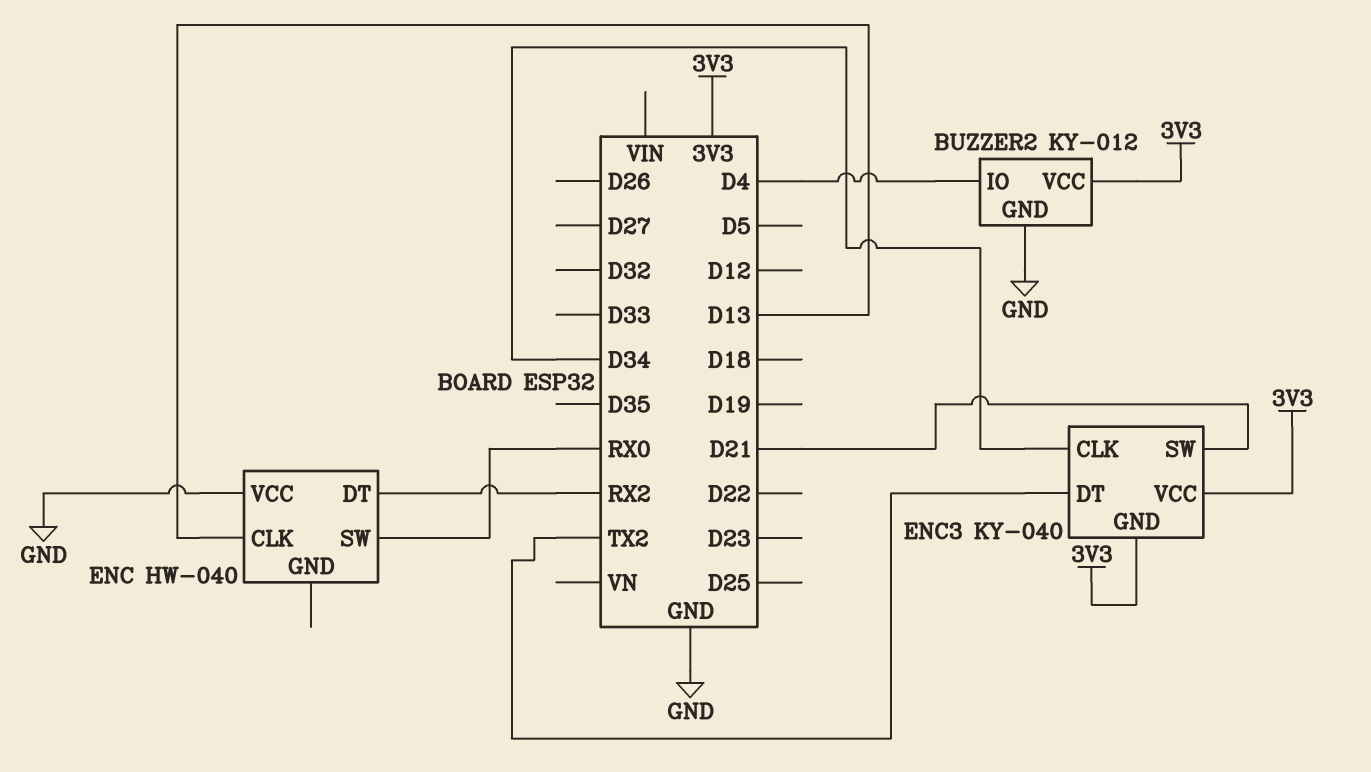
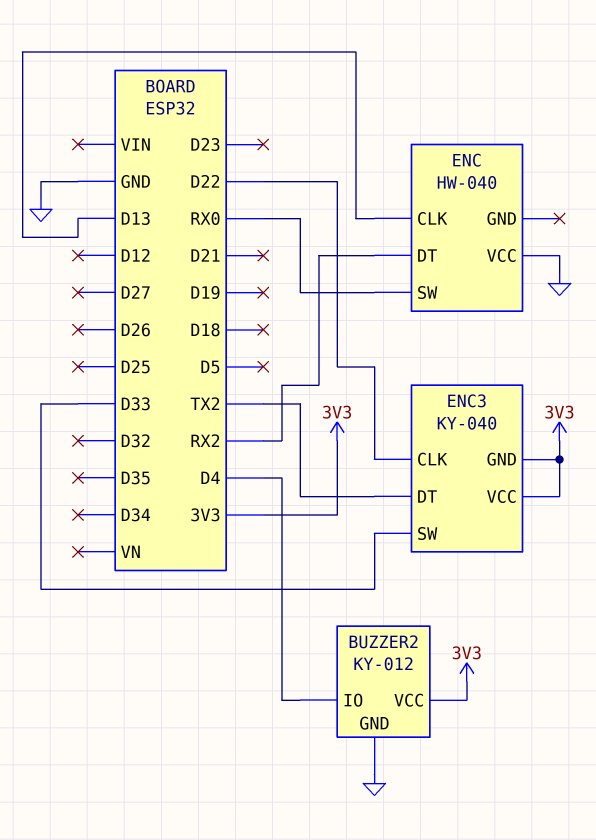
ENC3 pin CLK: D34 -> D22
ENC3 pin SW: D21 -> D33

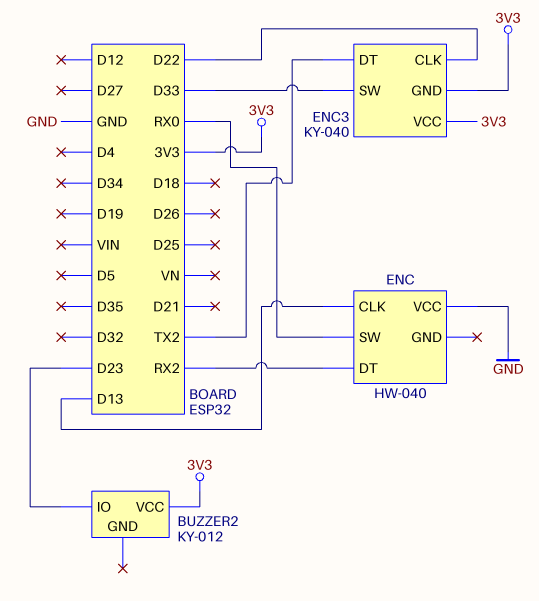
BUZZER2 pin GND: GND -> none
BUZZER2 pin IO: D4 -> D23

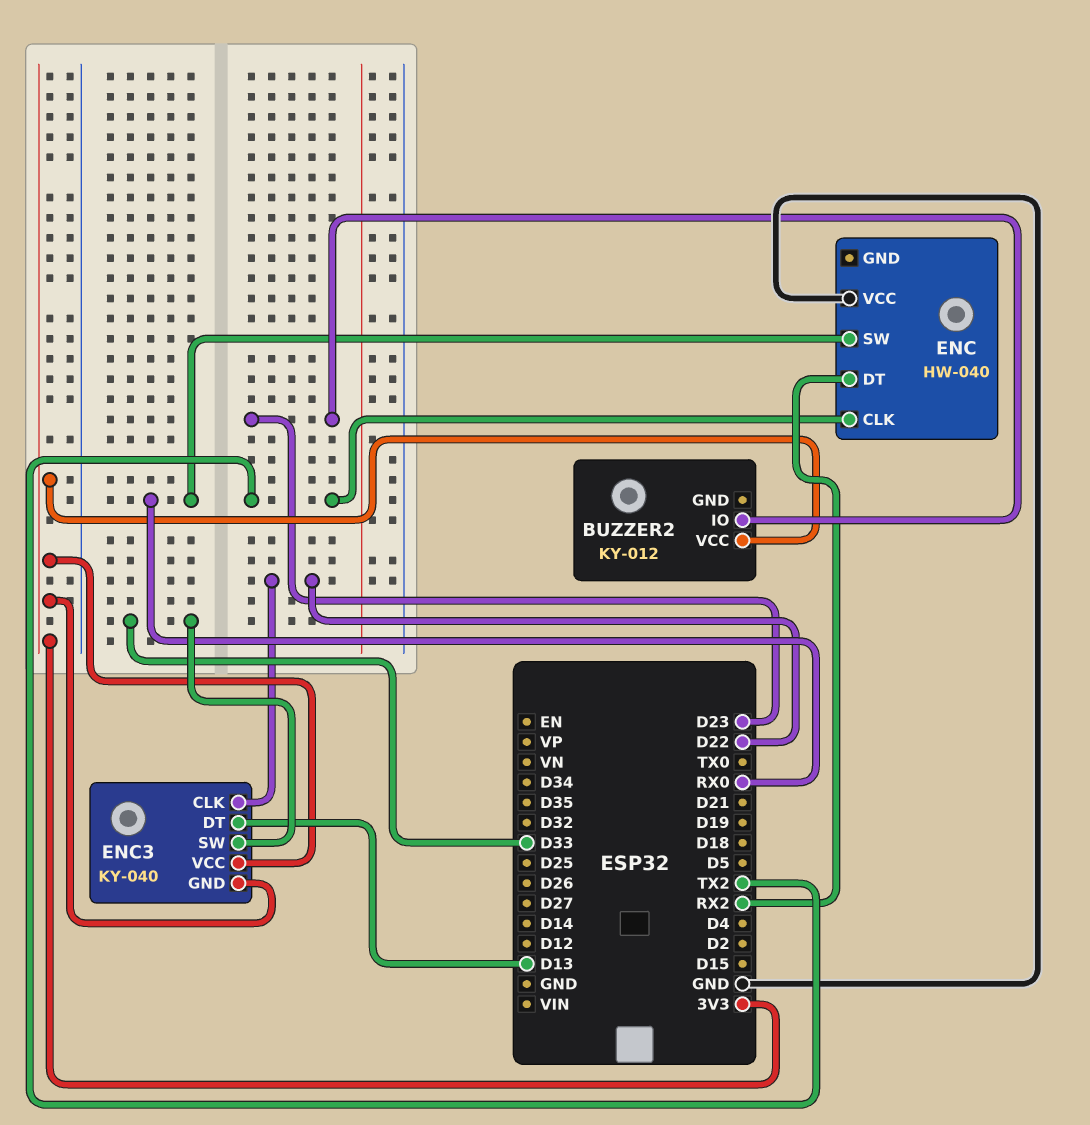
ENC pin CLK: D13 -> TX2
ENC3 pin DT: TX2 -> D13

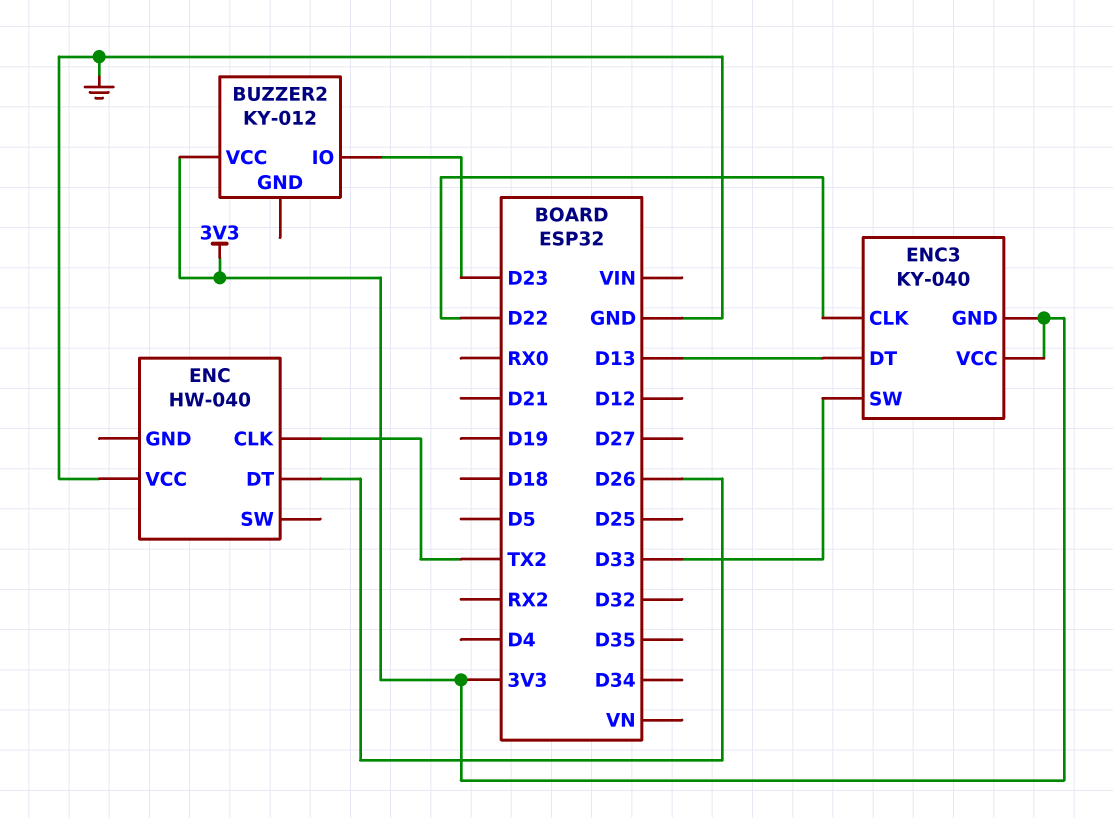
ENC pin DT: RX2 -> D26
ENC pin SW: RX0 -> none

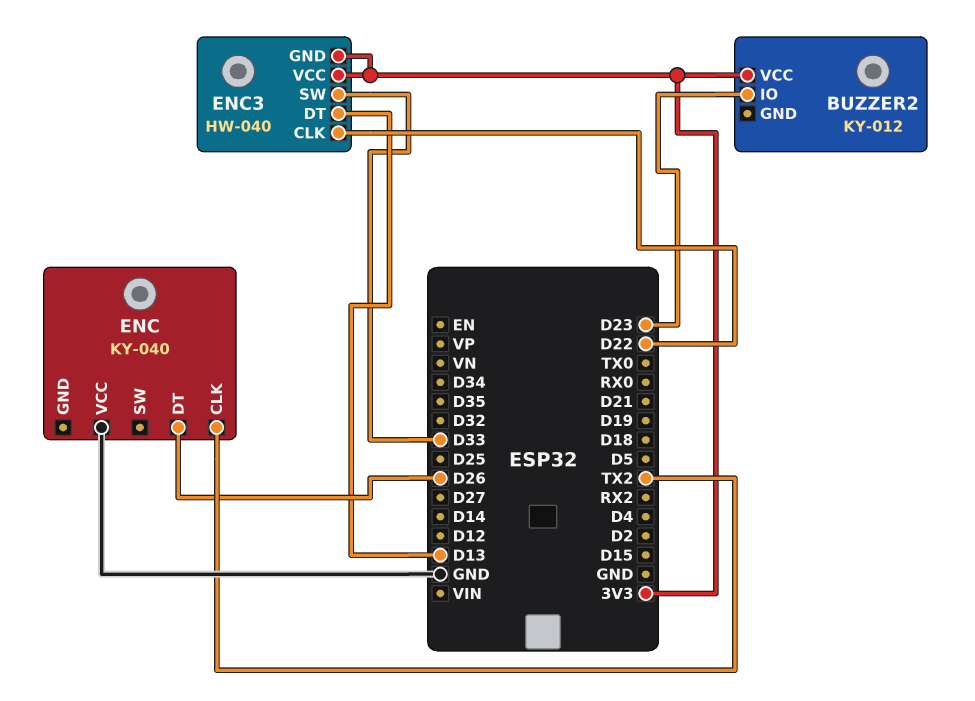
ENC: HW-040 -> KY-040
ENC3: KY-040 -> HW-040

